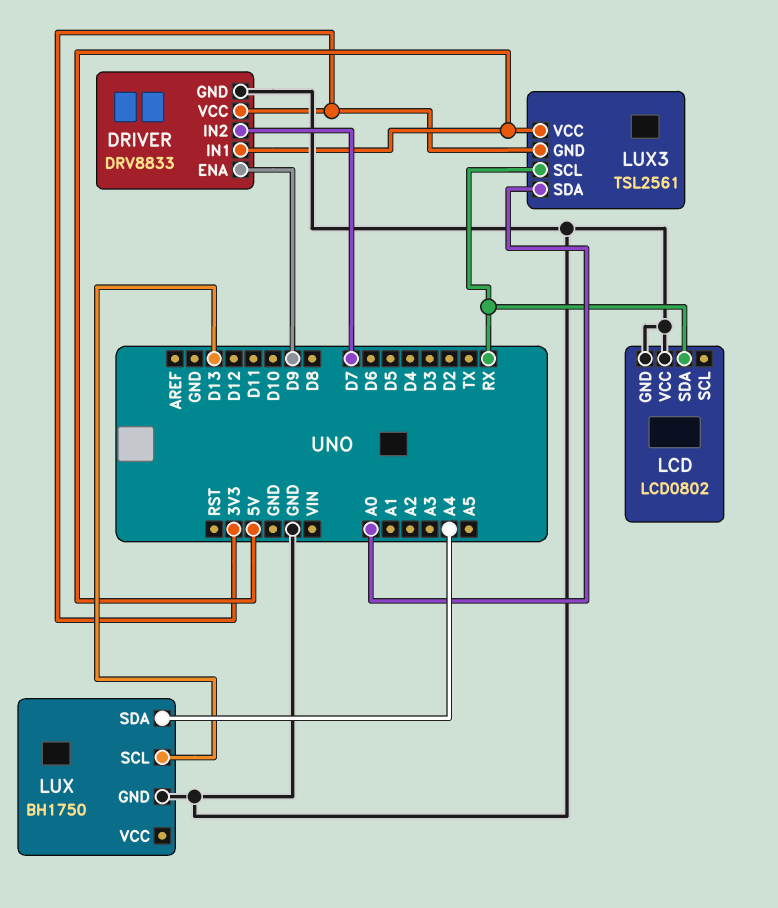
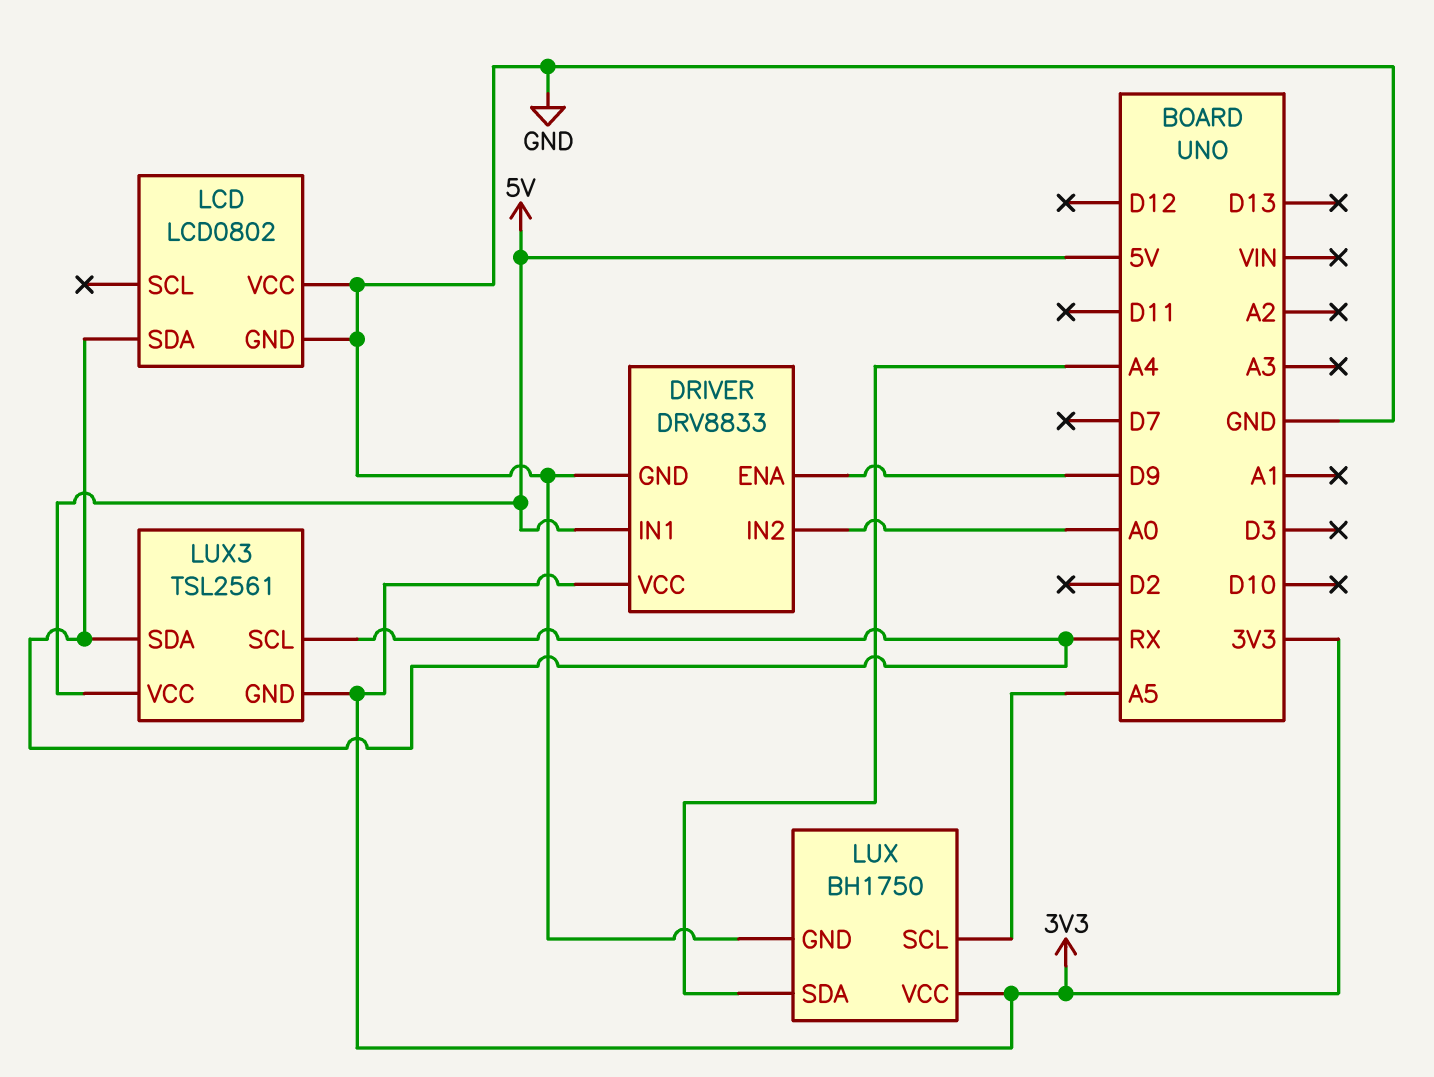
DRIVER pin IN2: D7 -> A0
LUX pin SCL: D13 -> A5
LUX pin VCC: none -> 3V3
LUX3 pin SDA: A0 -> RX

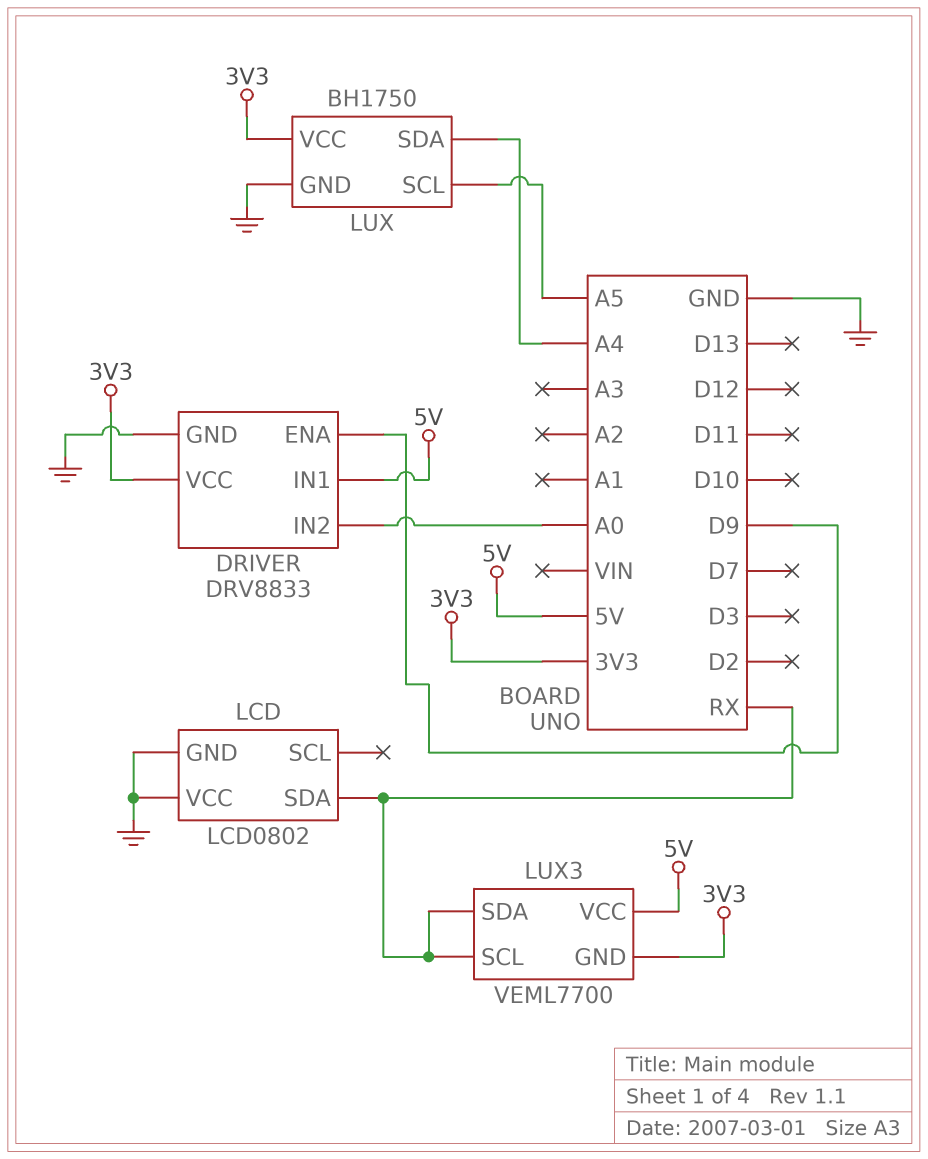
LUX3: TSL2561 -> VEML7700

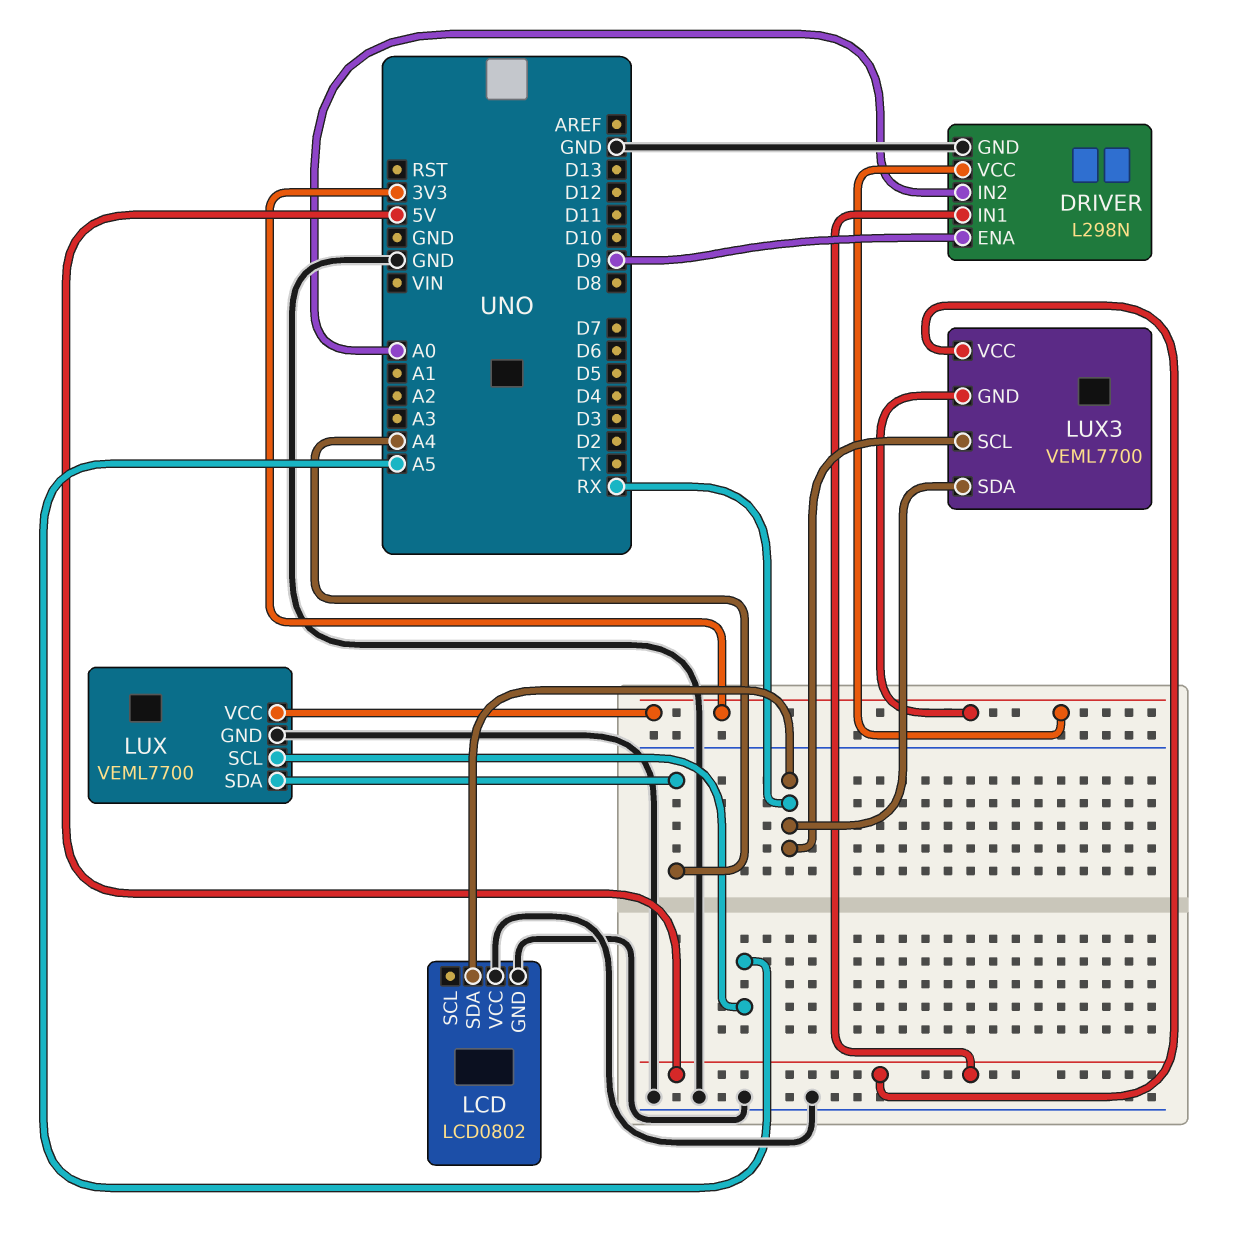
DRIVER: DRV8833 -> L298N
LUX: BH1750 -> VEML7700

